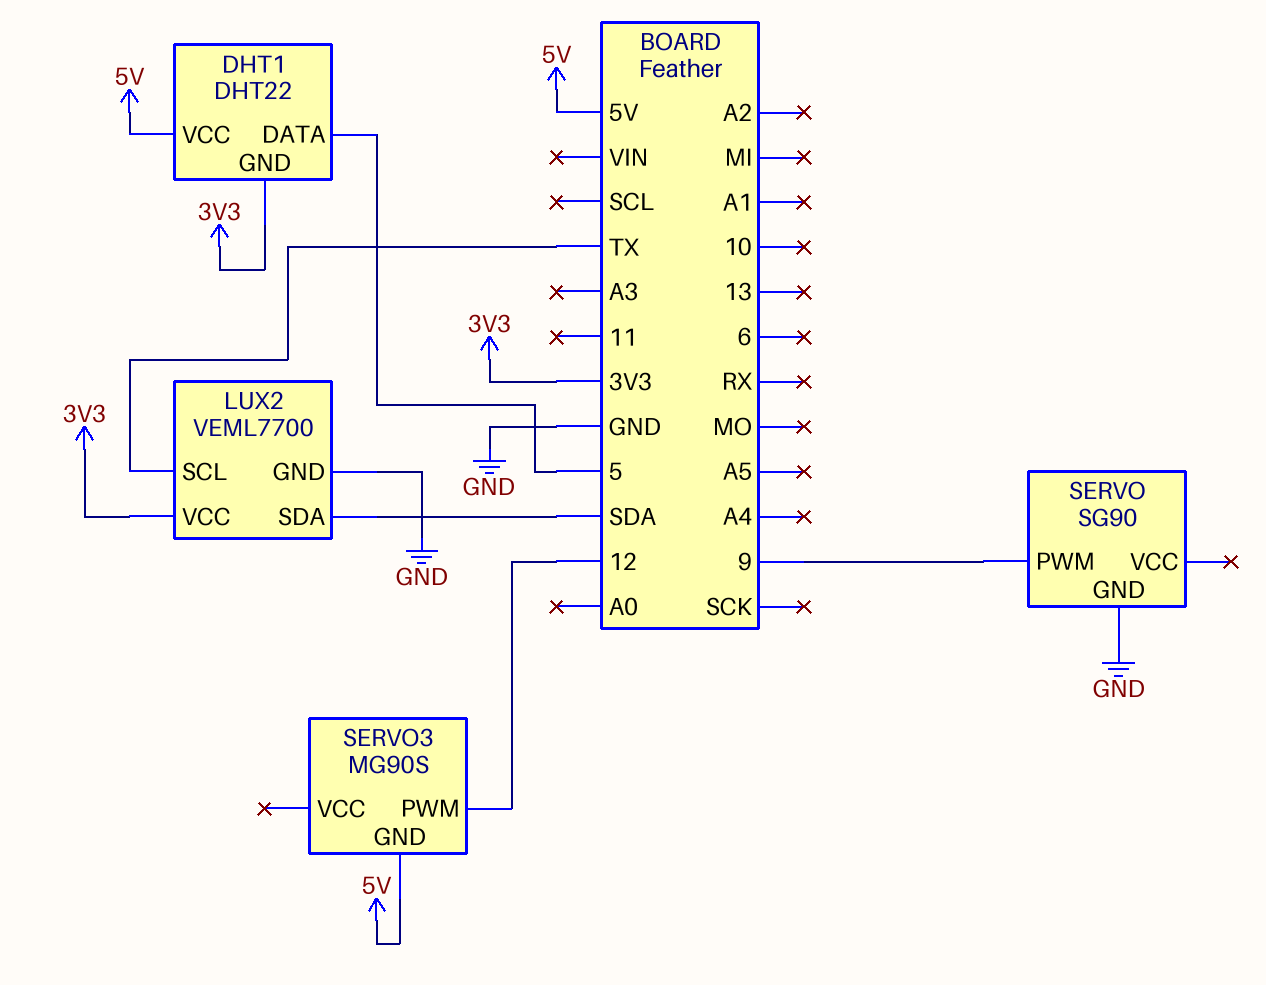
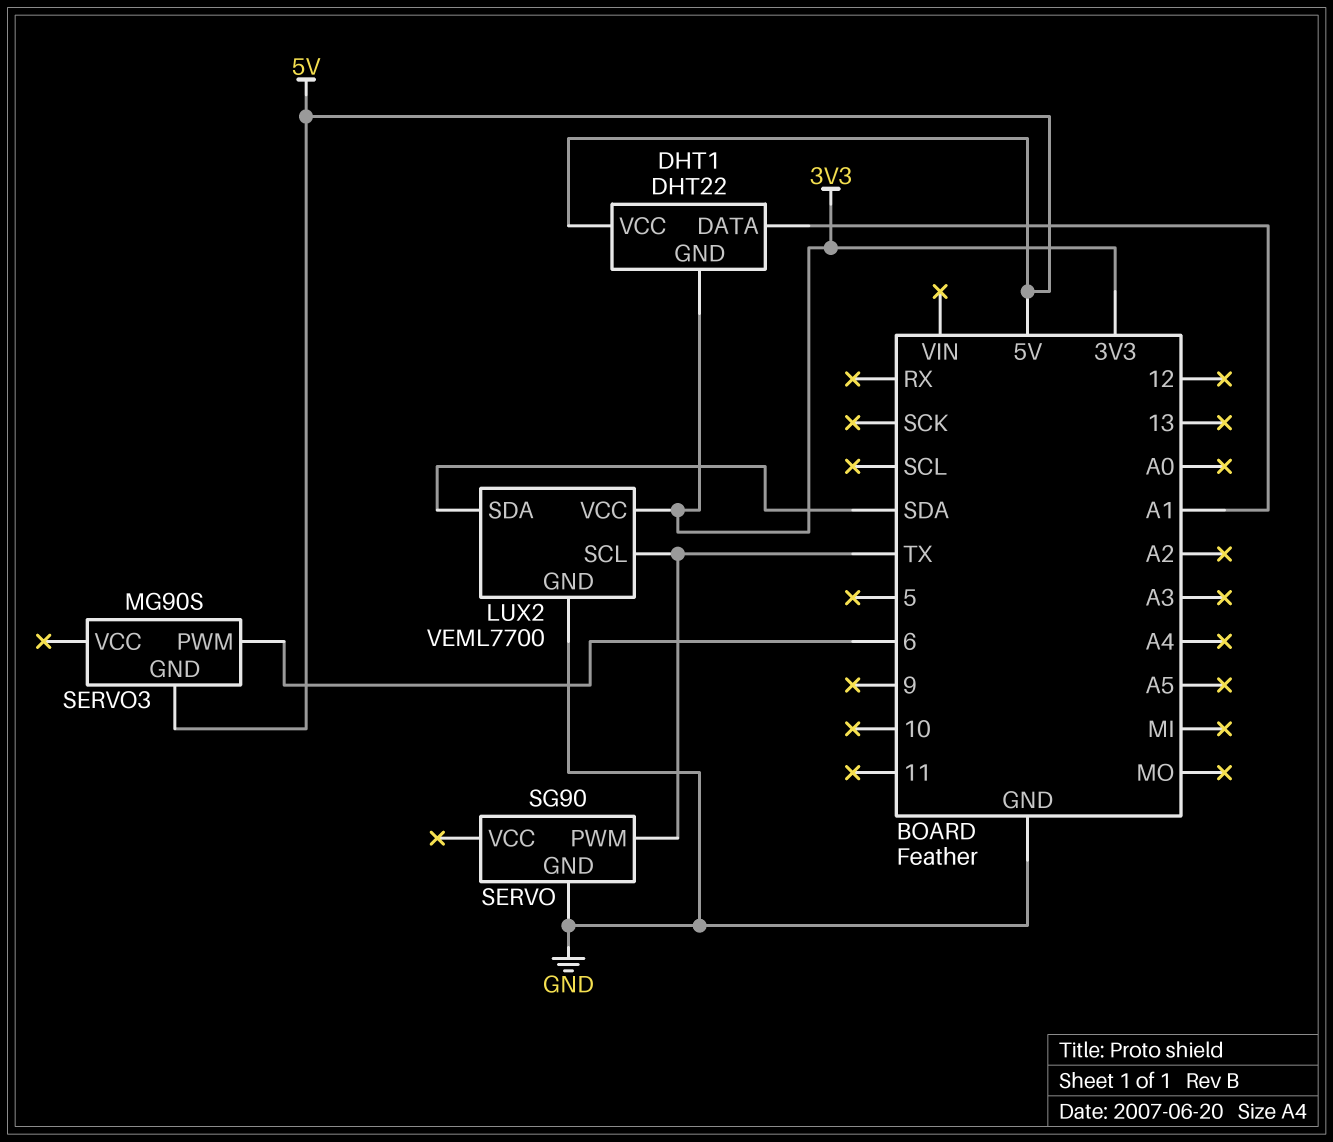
DHT1 pin DATA: 5 -> A1
SERVO pin PWM: 9 -> TX
SERVO3 pin PWM: 12 -> 6

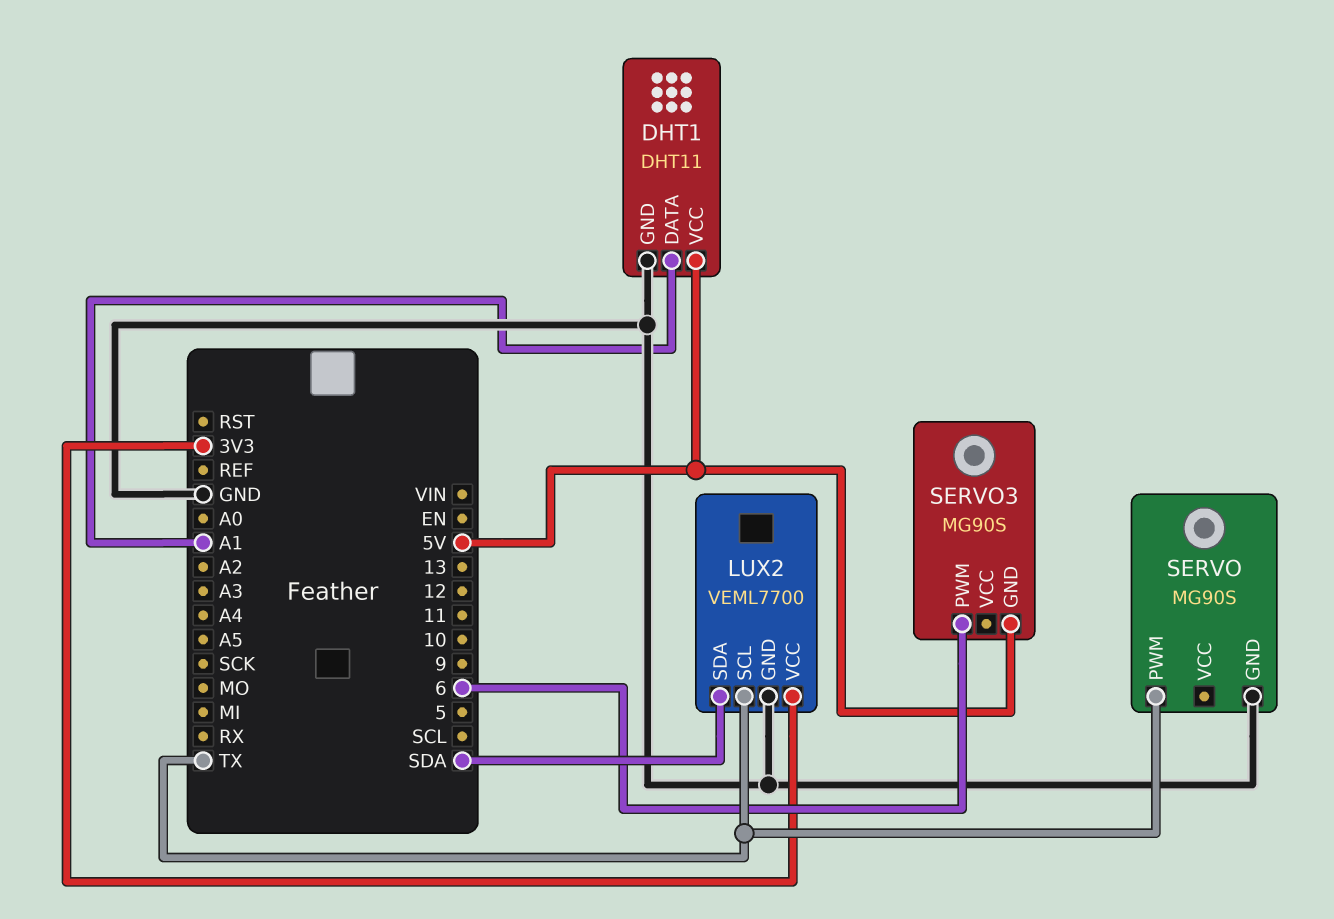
DHT1: DHT22 -> DHT11
DHT1 pin GND: 3V3 -> GND
SERVO: SG90 -> MG90S

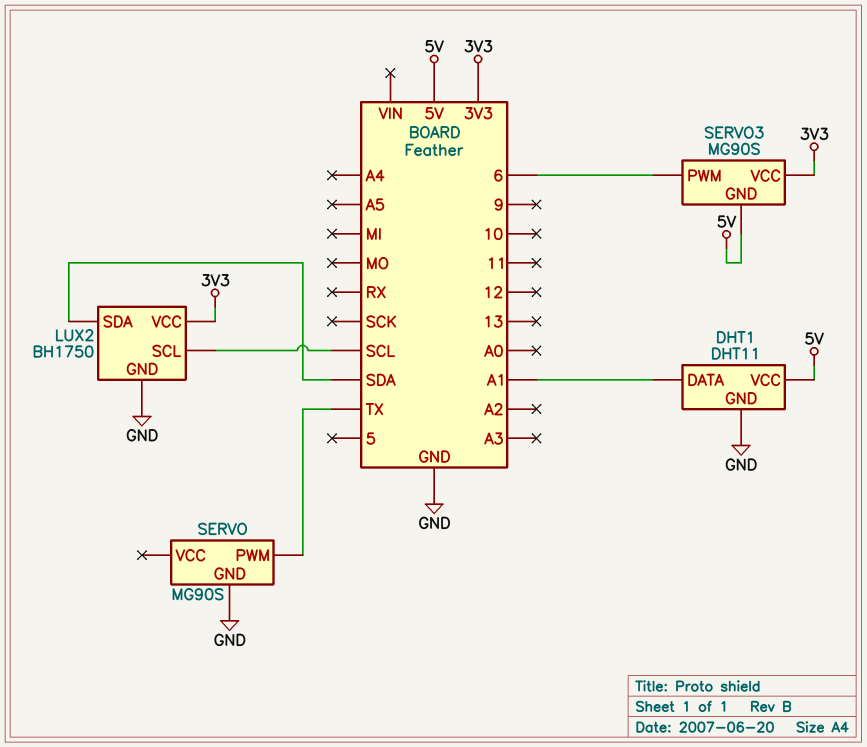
LUX2: VEML7700 -> BH1750
LUX2 pin SCL: TX -> SCL
SERVO3 pin VCC: none -> 3V3

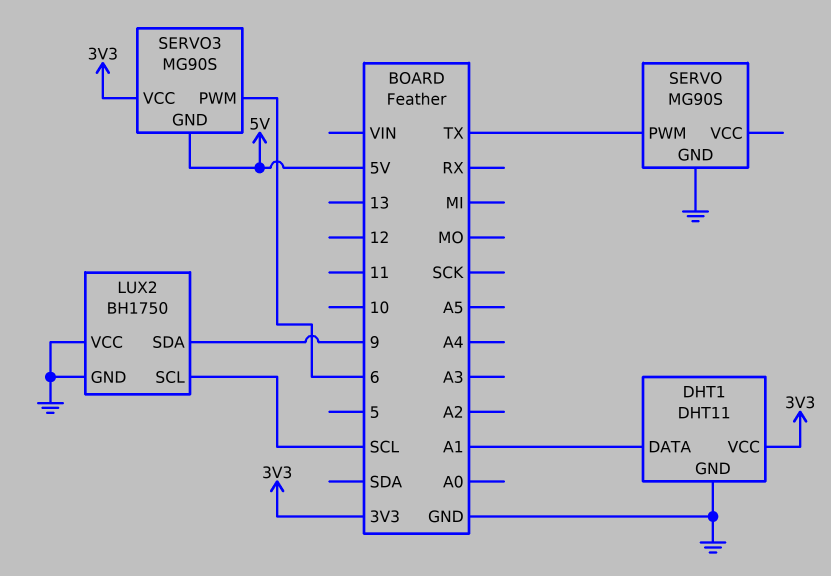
DHT1 pin VCC: 5V -> 3V3
LUX2 pin SDA: SDA -> 9
LUX2 pin VCC: 3V3 -> GND

